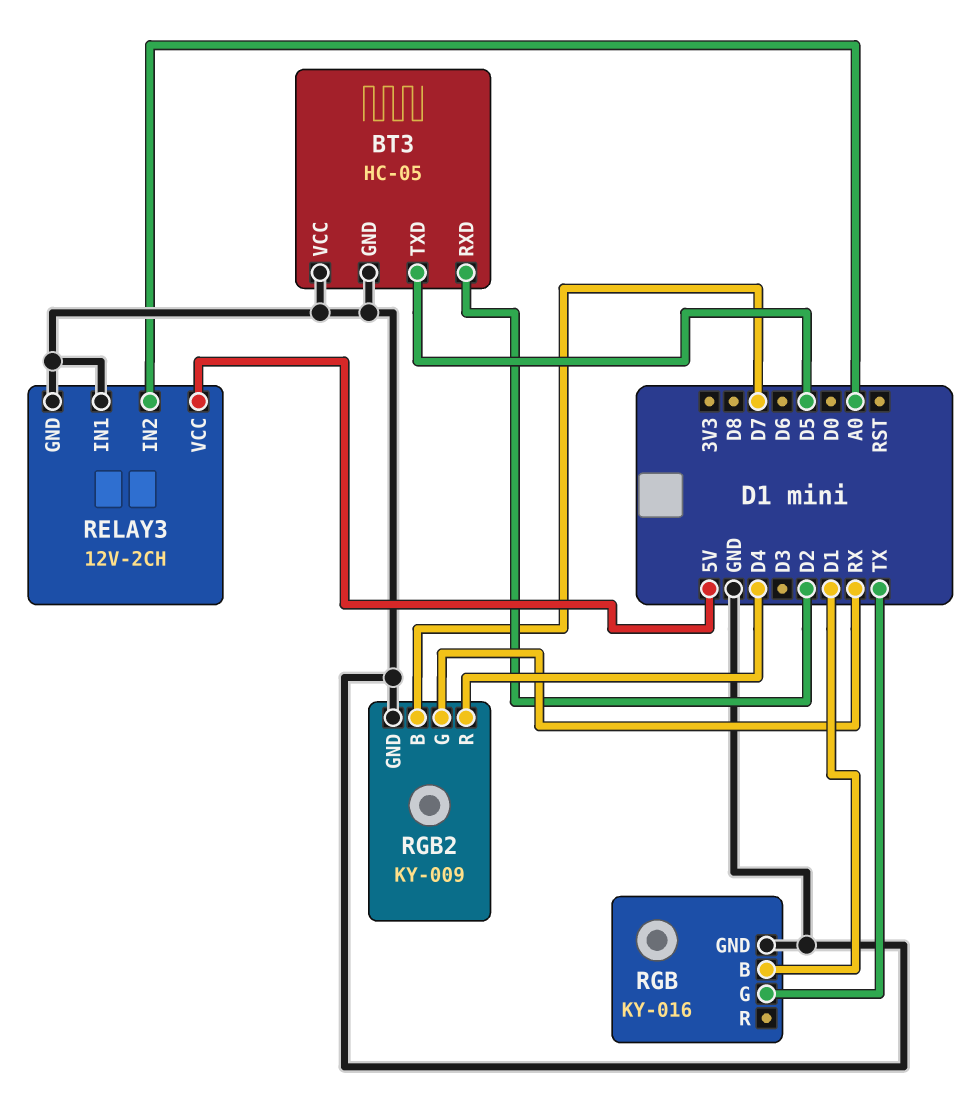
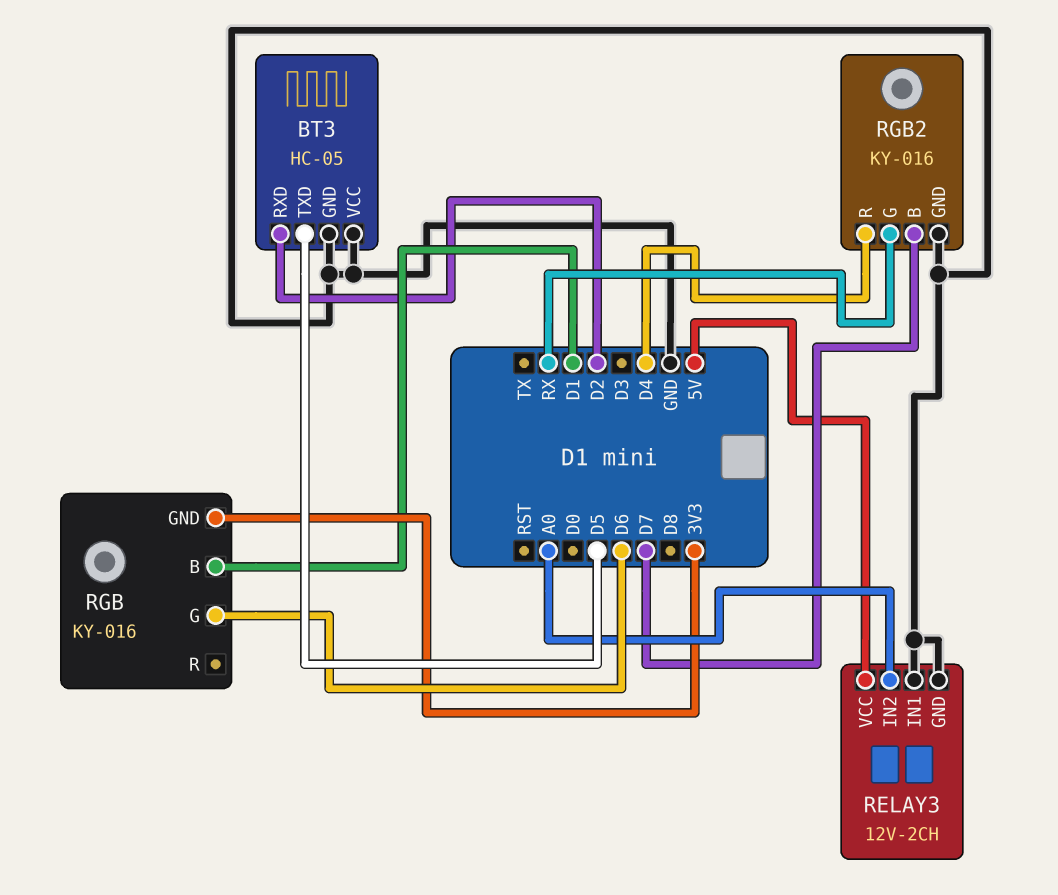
RGB pin G: TX -> D6
RGB pin GND: GND -> 3V3
RGB2: KY-009 -> KY-016

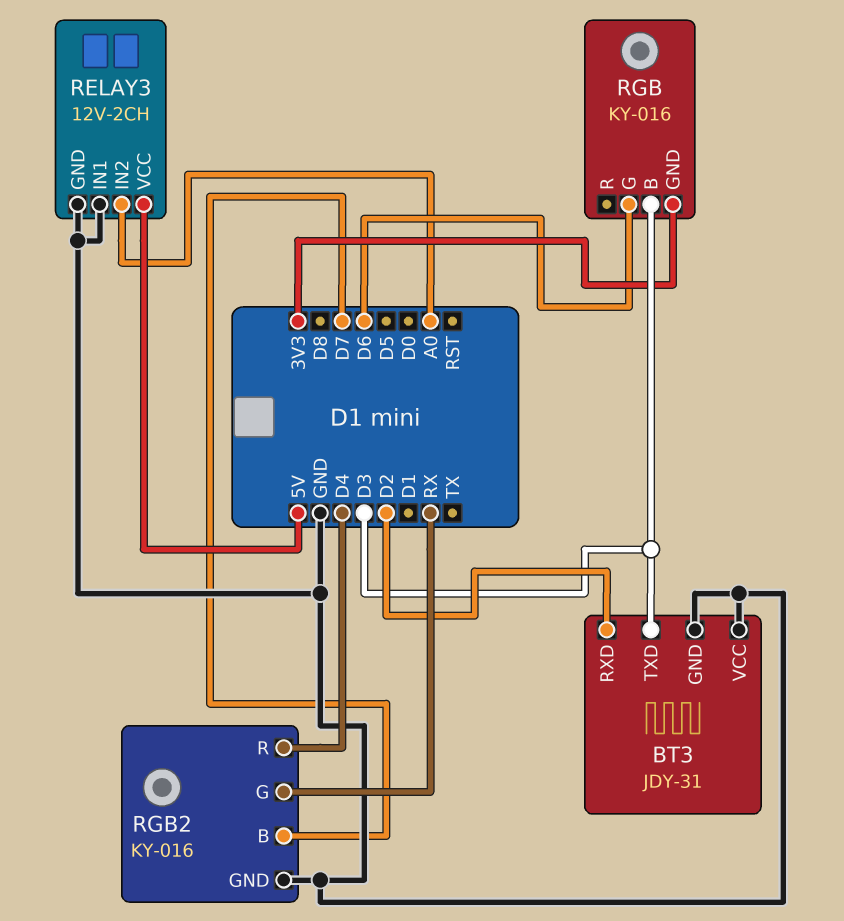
BT3: HC-05 -> JDY-31
BT3 pin TXD: D5 -> D3
RGB pin B: D1 -> D3

